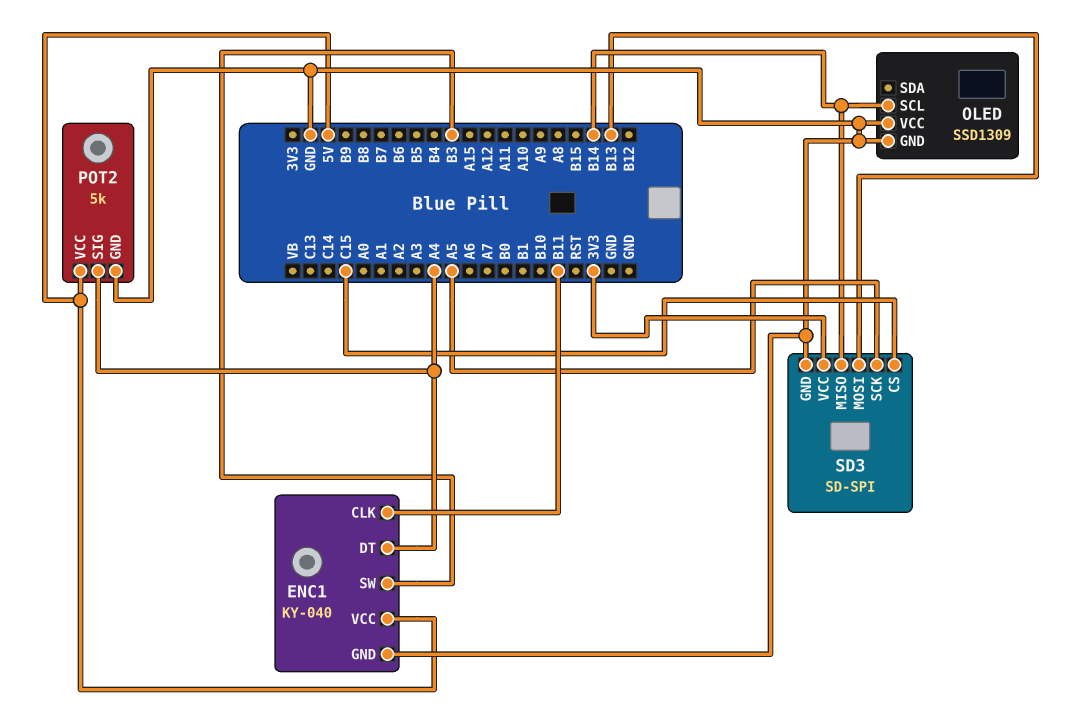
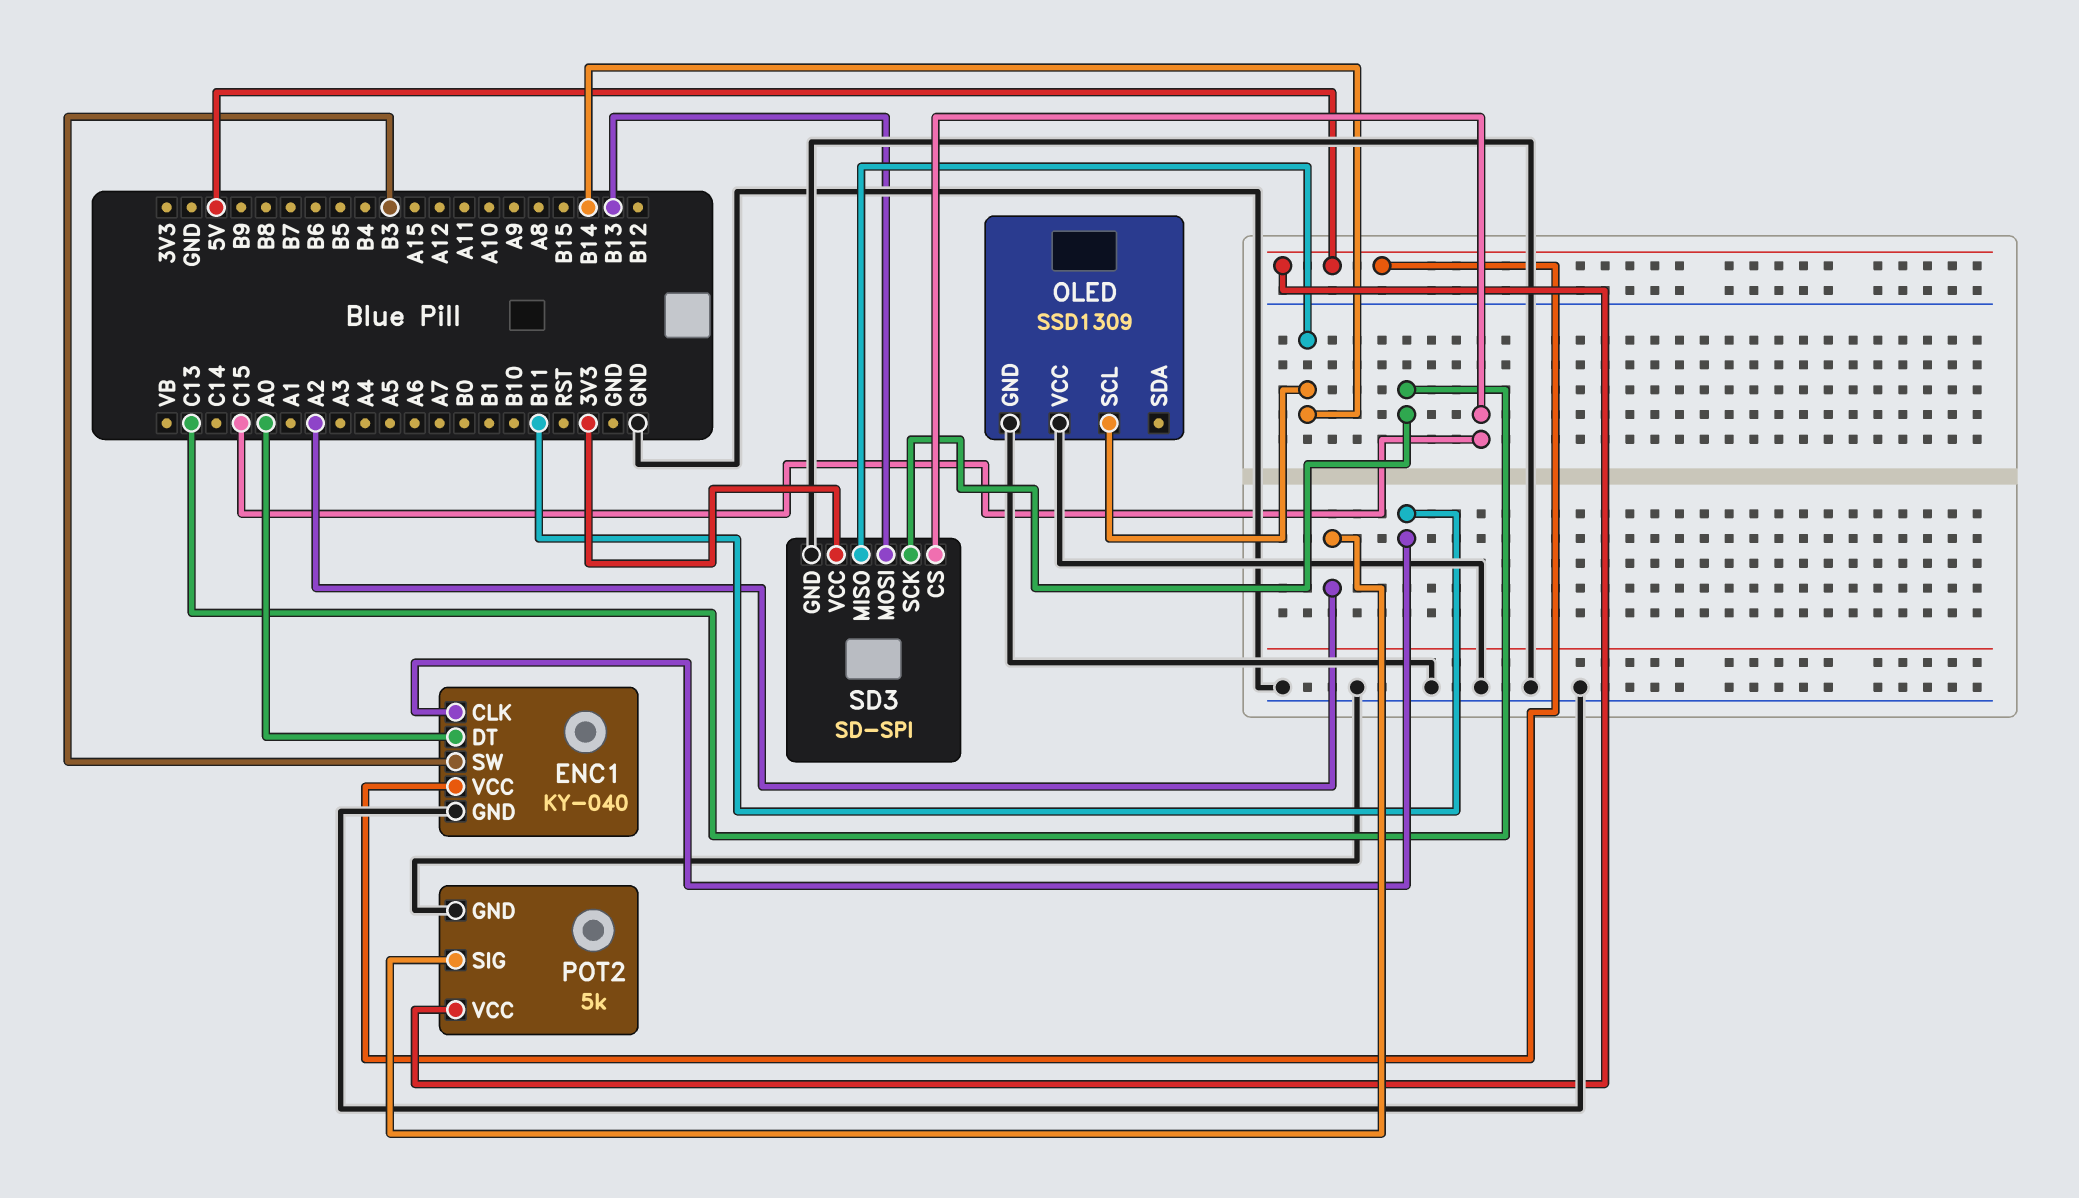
ENC1 pin DT: A4 -> A0
POT2 pin SIG: A4 -> A2
SD3 pin SCK: A5 -> C13

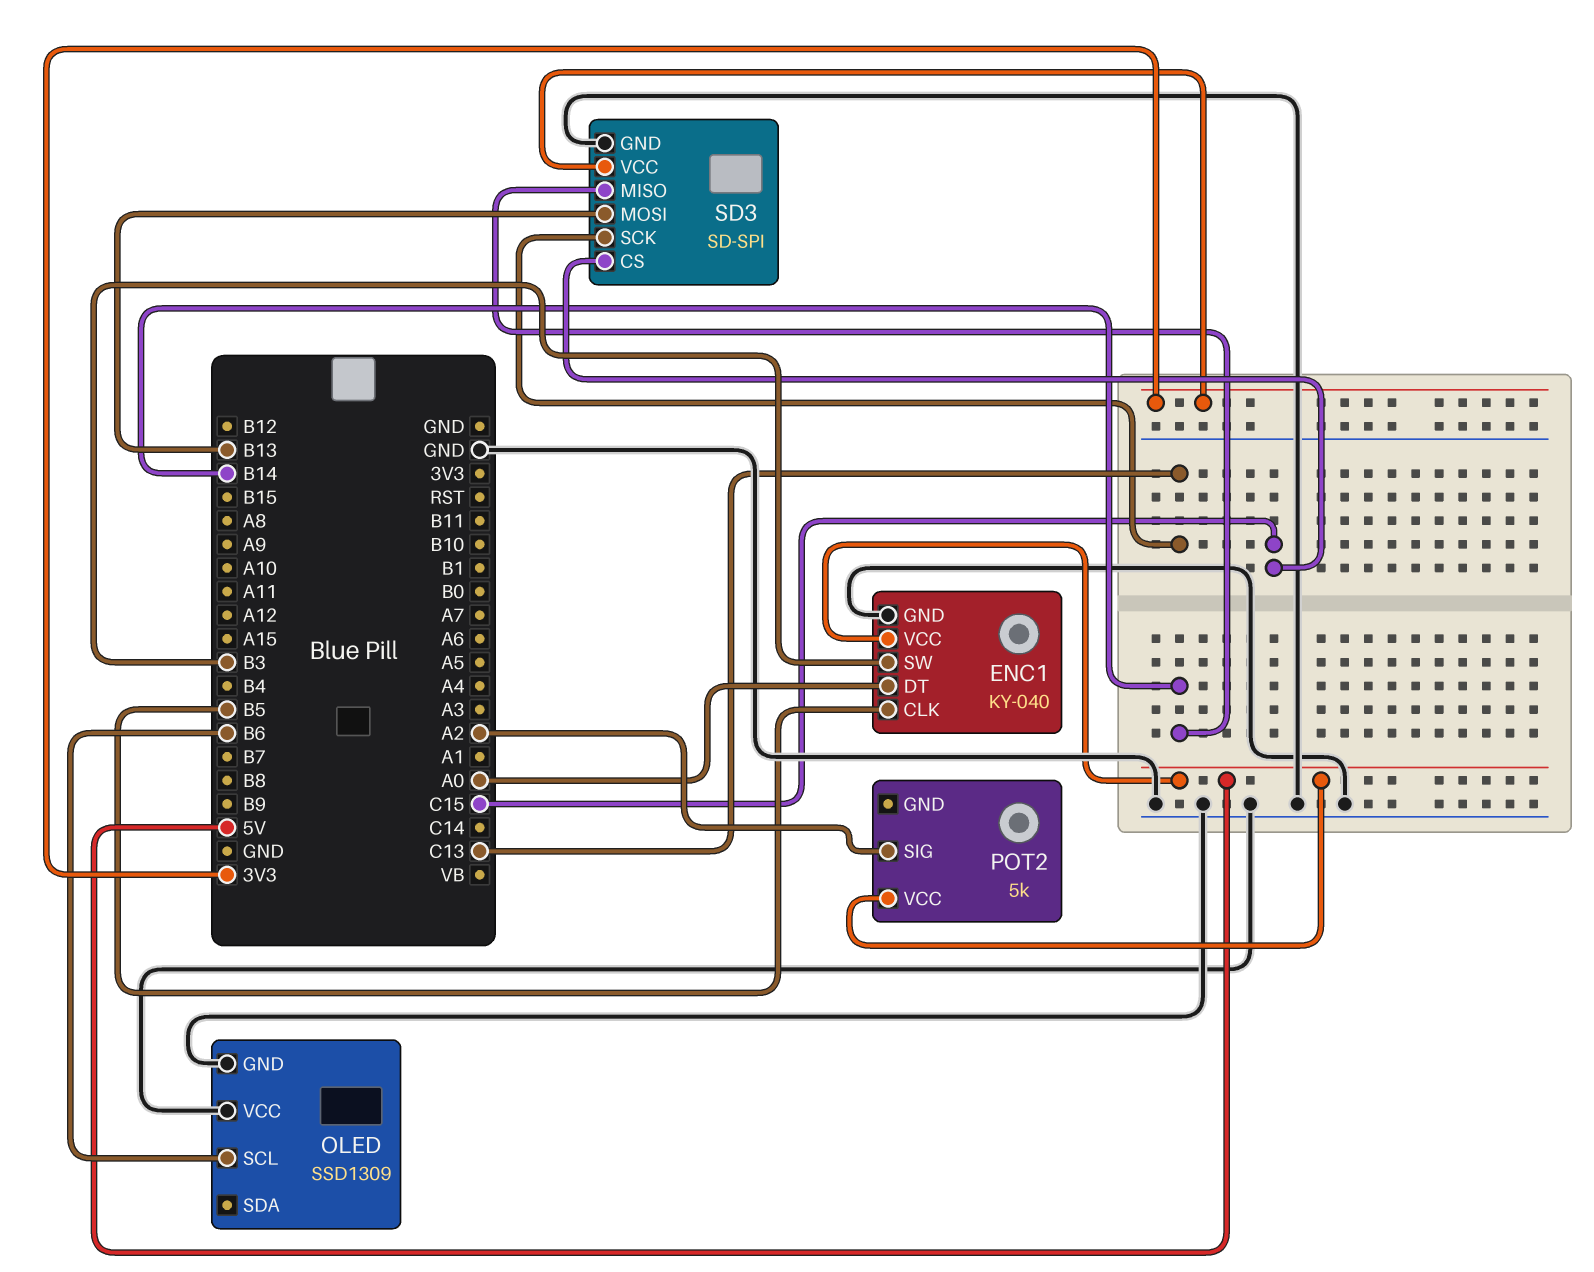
ENC1 pin CLK: B11 -> B5
OLED pin SCL: B14 -> B6
POT2 pin GND: GND -> none

